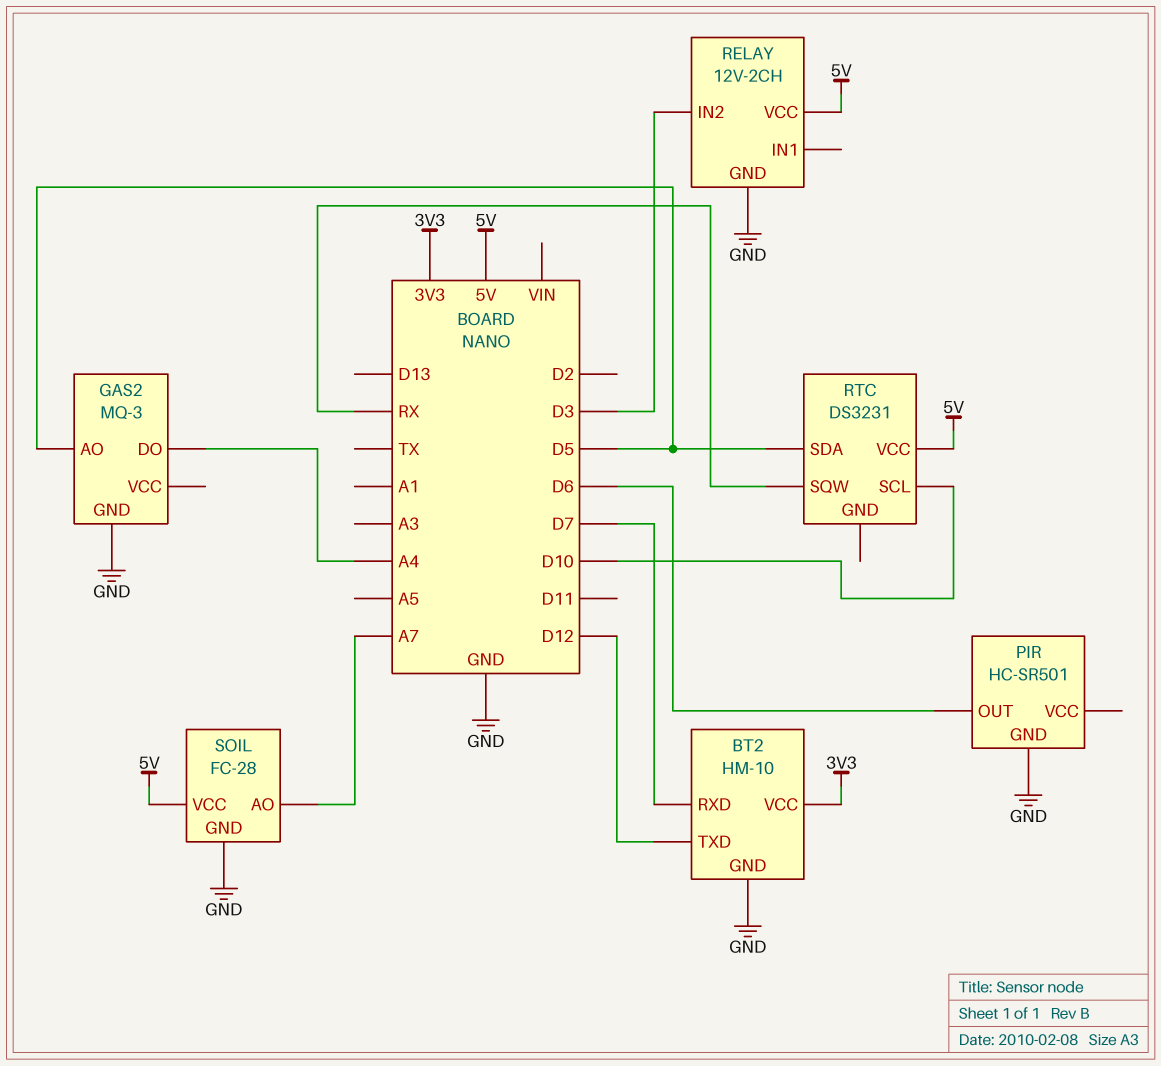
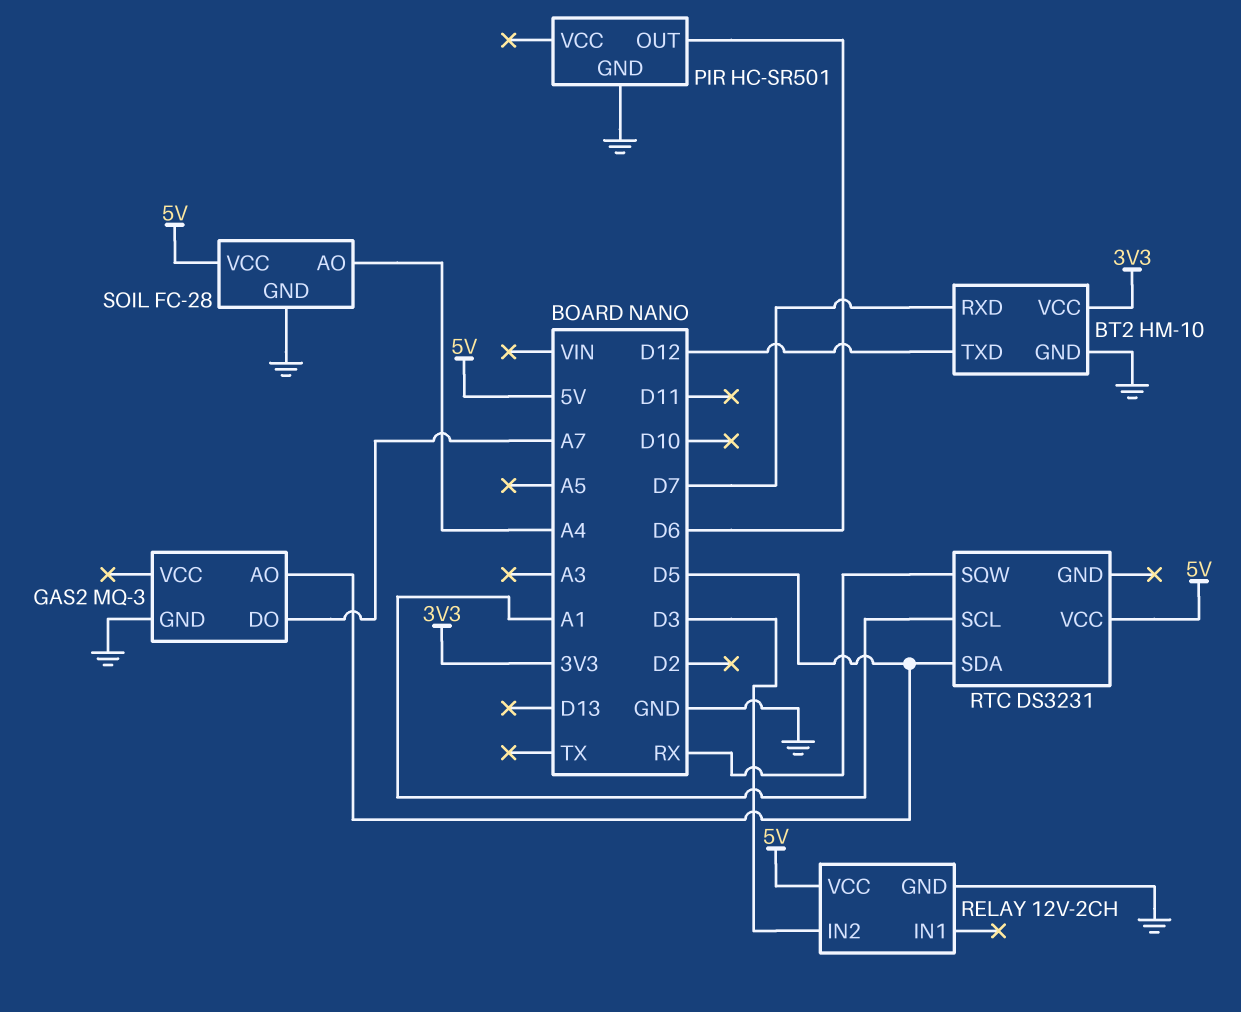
GAS2 pin DO: A4 -> A7
RTC pin SCL: D10 -> A1
SOIL pin AO: A7 -> A4

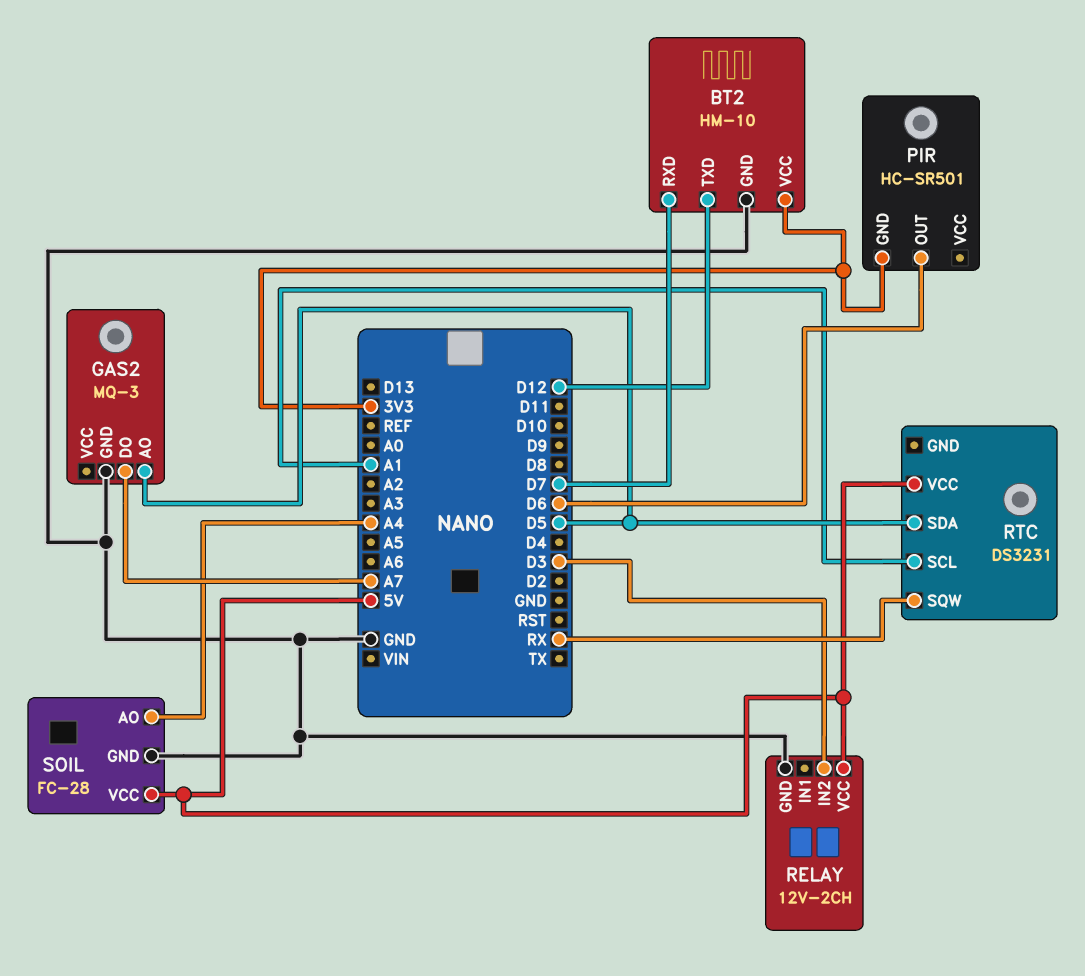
PIR pin GND: GND -> 3V3

